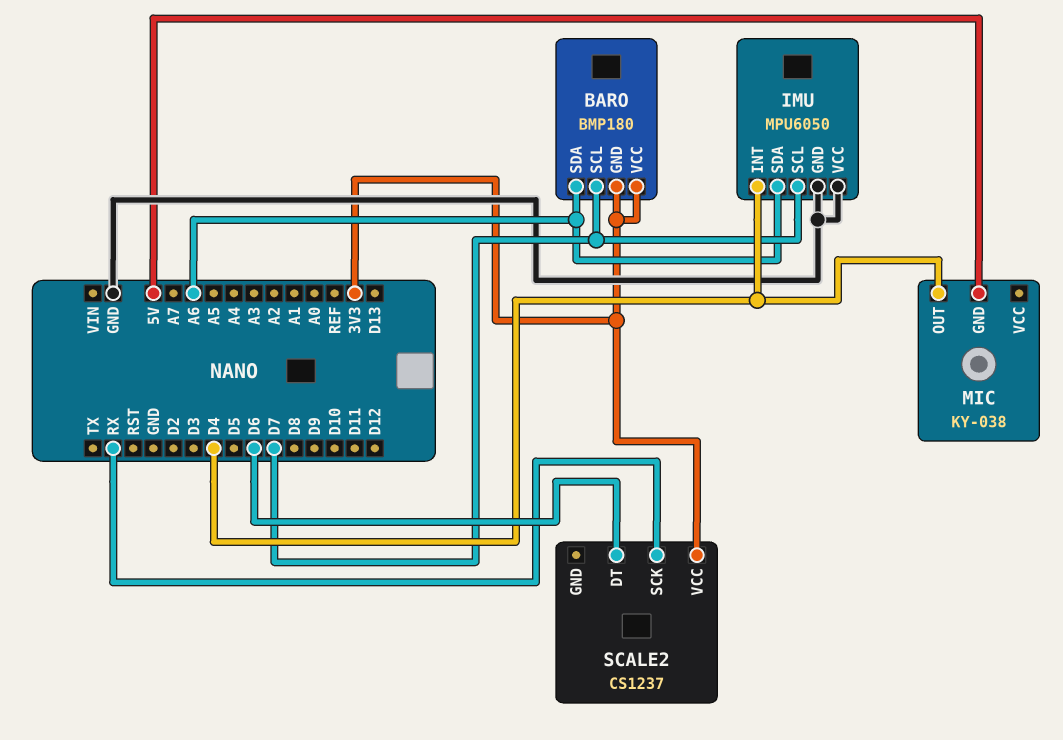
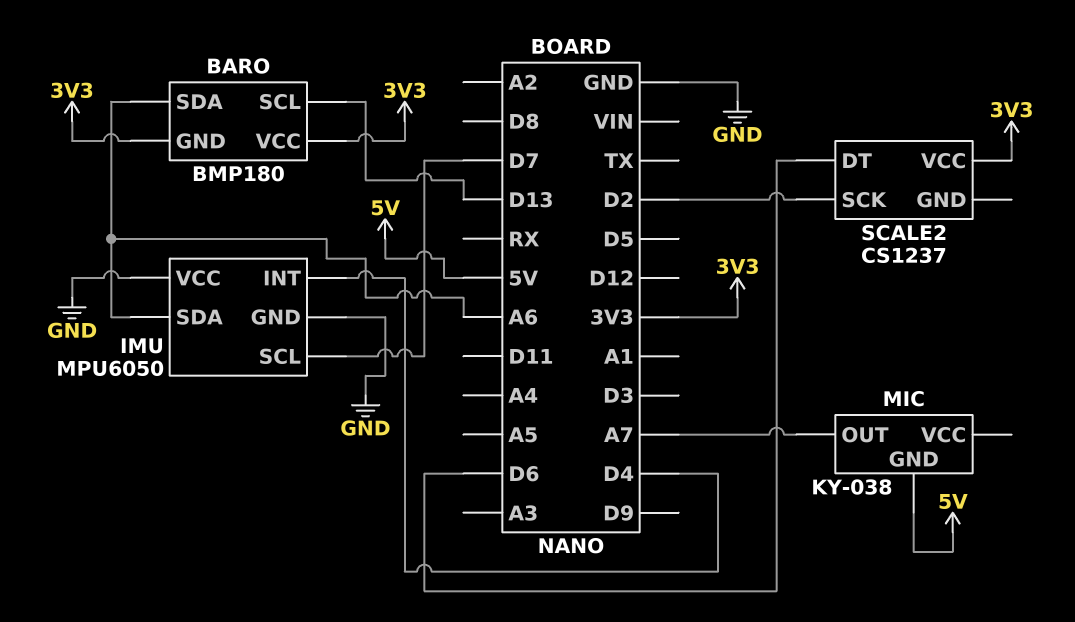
BARO pin SCL: D7 -> D13
MIC pin OUT: D4 -> A7
SCALE2 pin SCK: RX -> D2

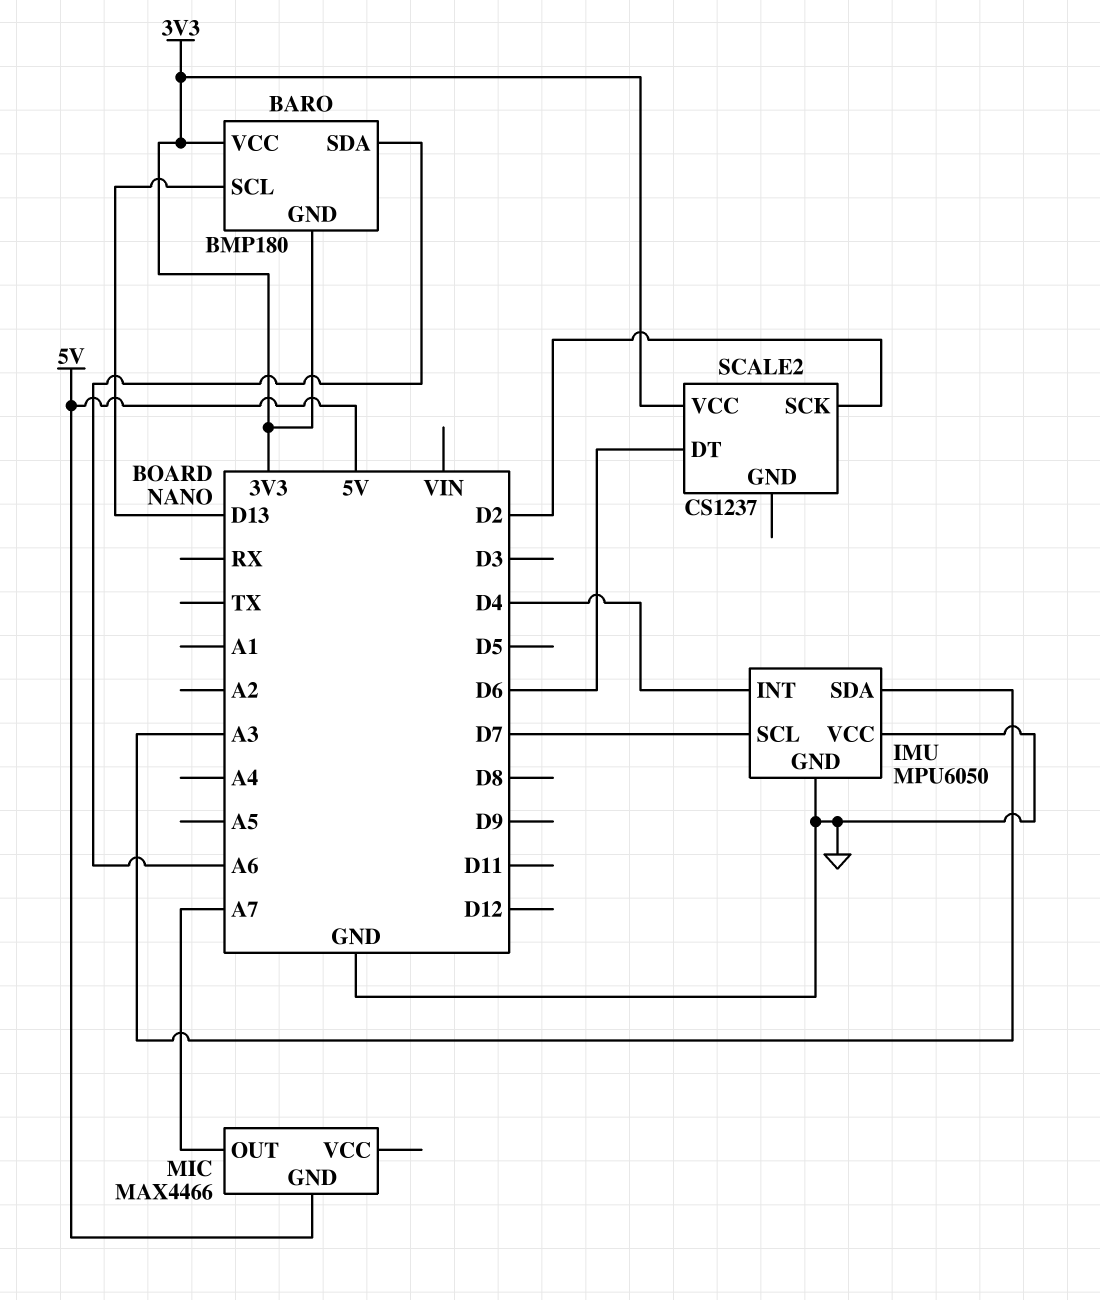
IMU pin SDA: A6 -> A3
MIC: KY-038 -> MAX4466

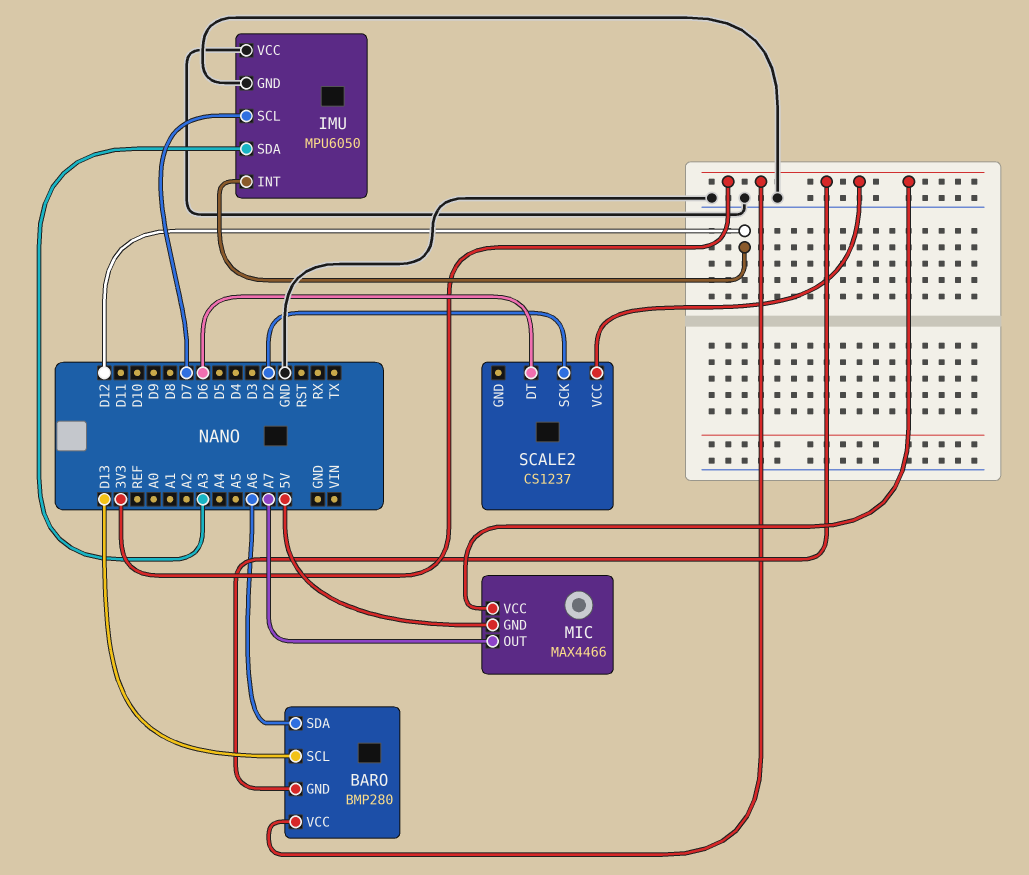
BARO: BMP180 -> BMP280
IMU pin INT: D4 -> D12
MIC pin VCC: none -> 3V3

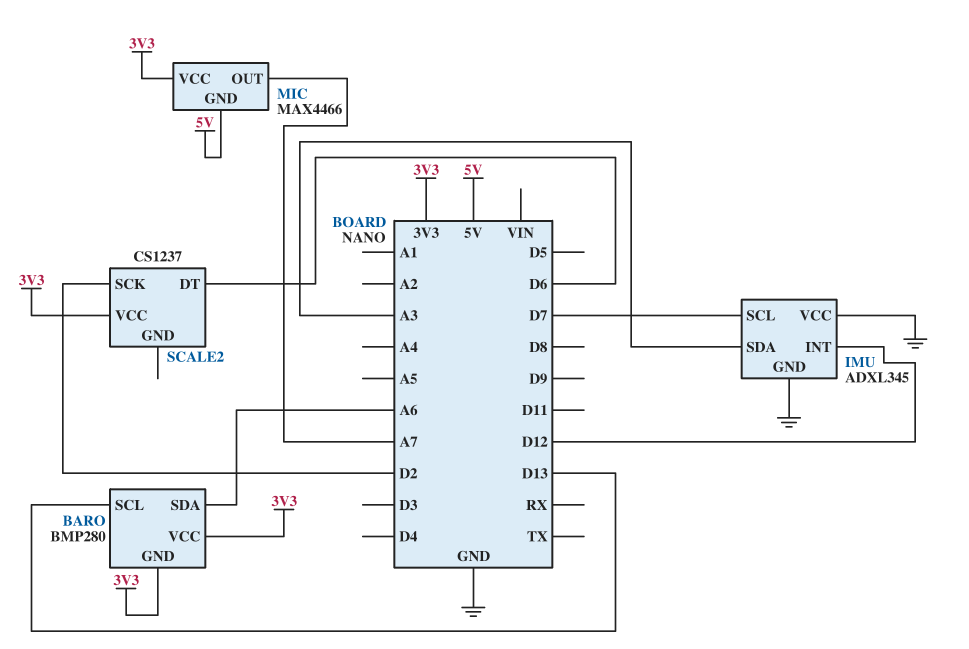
IMU: MPU6050 -> ADXL345

